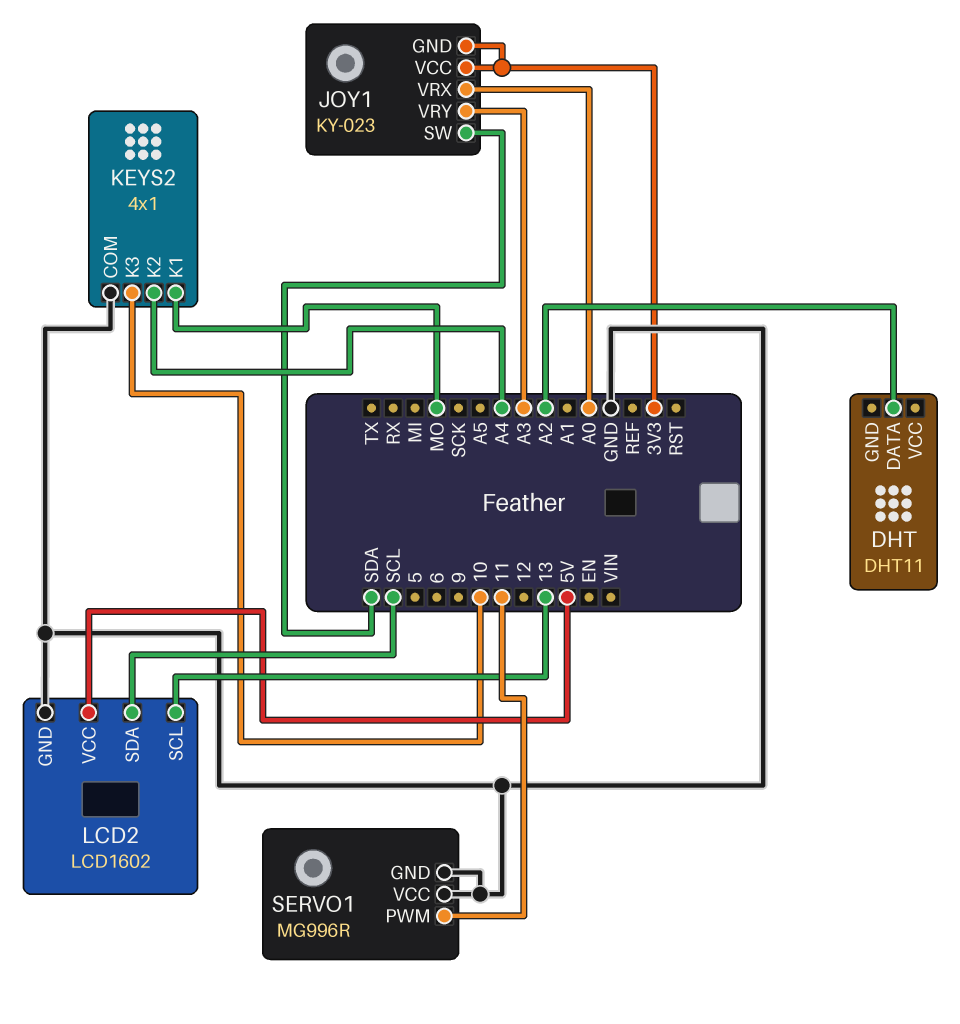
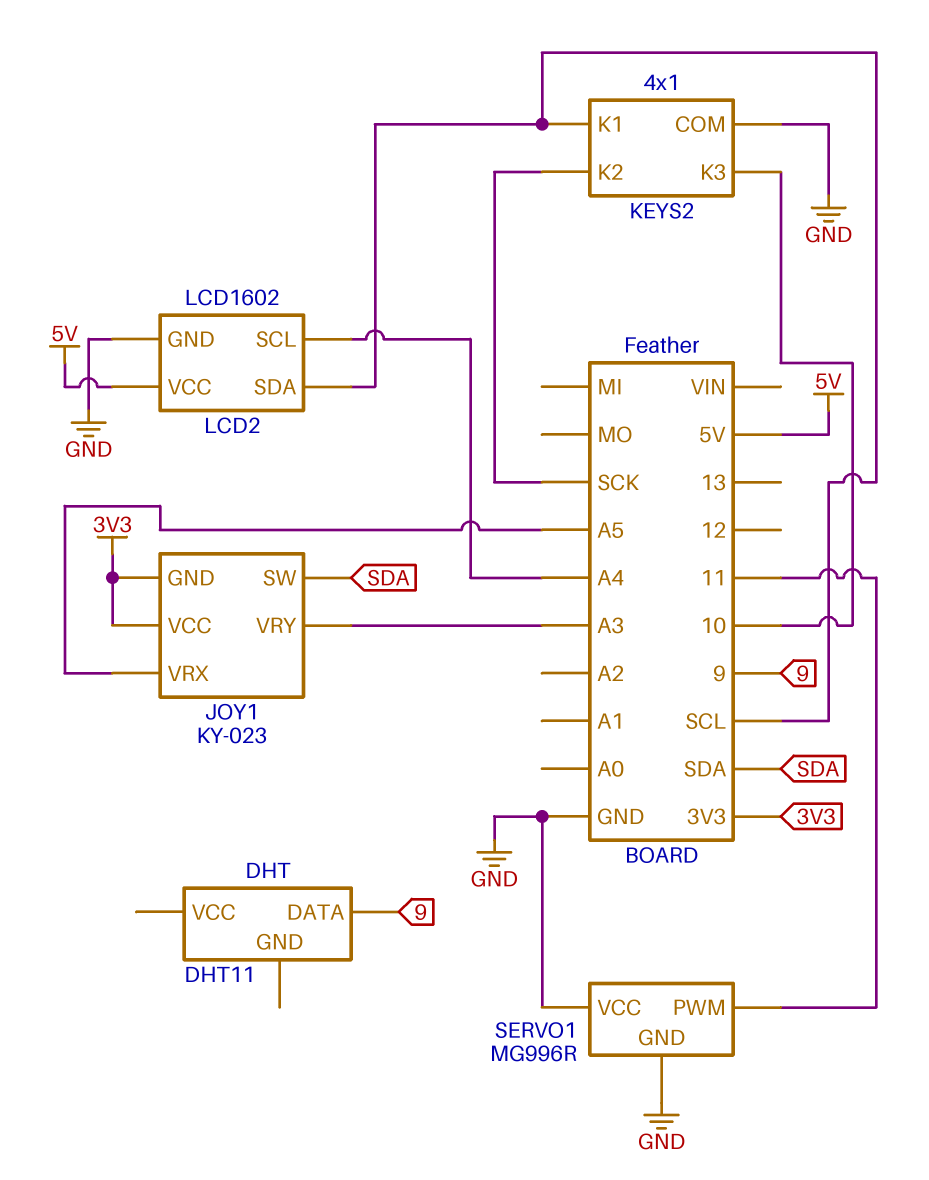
DHT pin DATA: A2 -> 9
JOY1 pin VRX: A0 -> A5
KEYS2 pin K1: MO -> SCL
KEYS2 pin K2: A4 -> SCK
LCD2 pin SCL: 13 -> A4

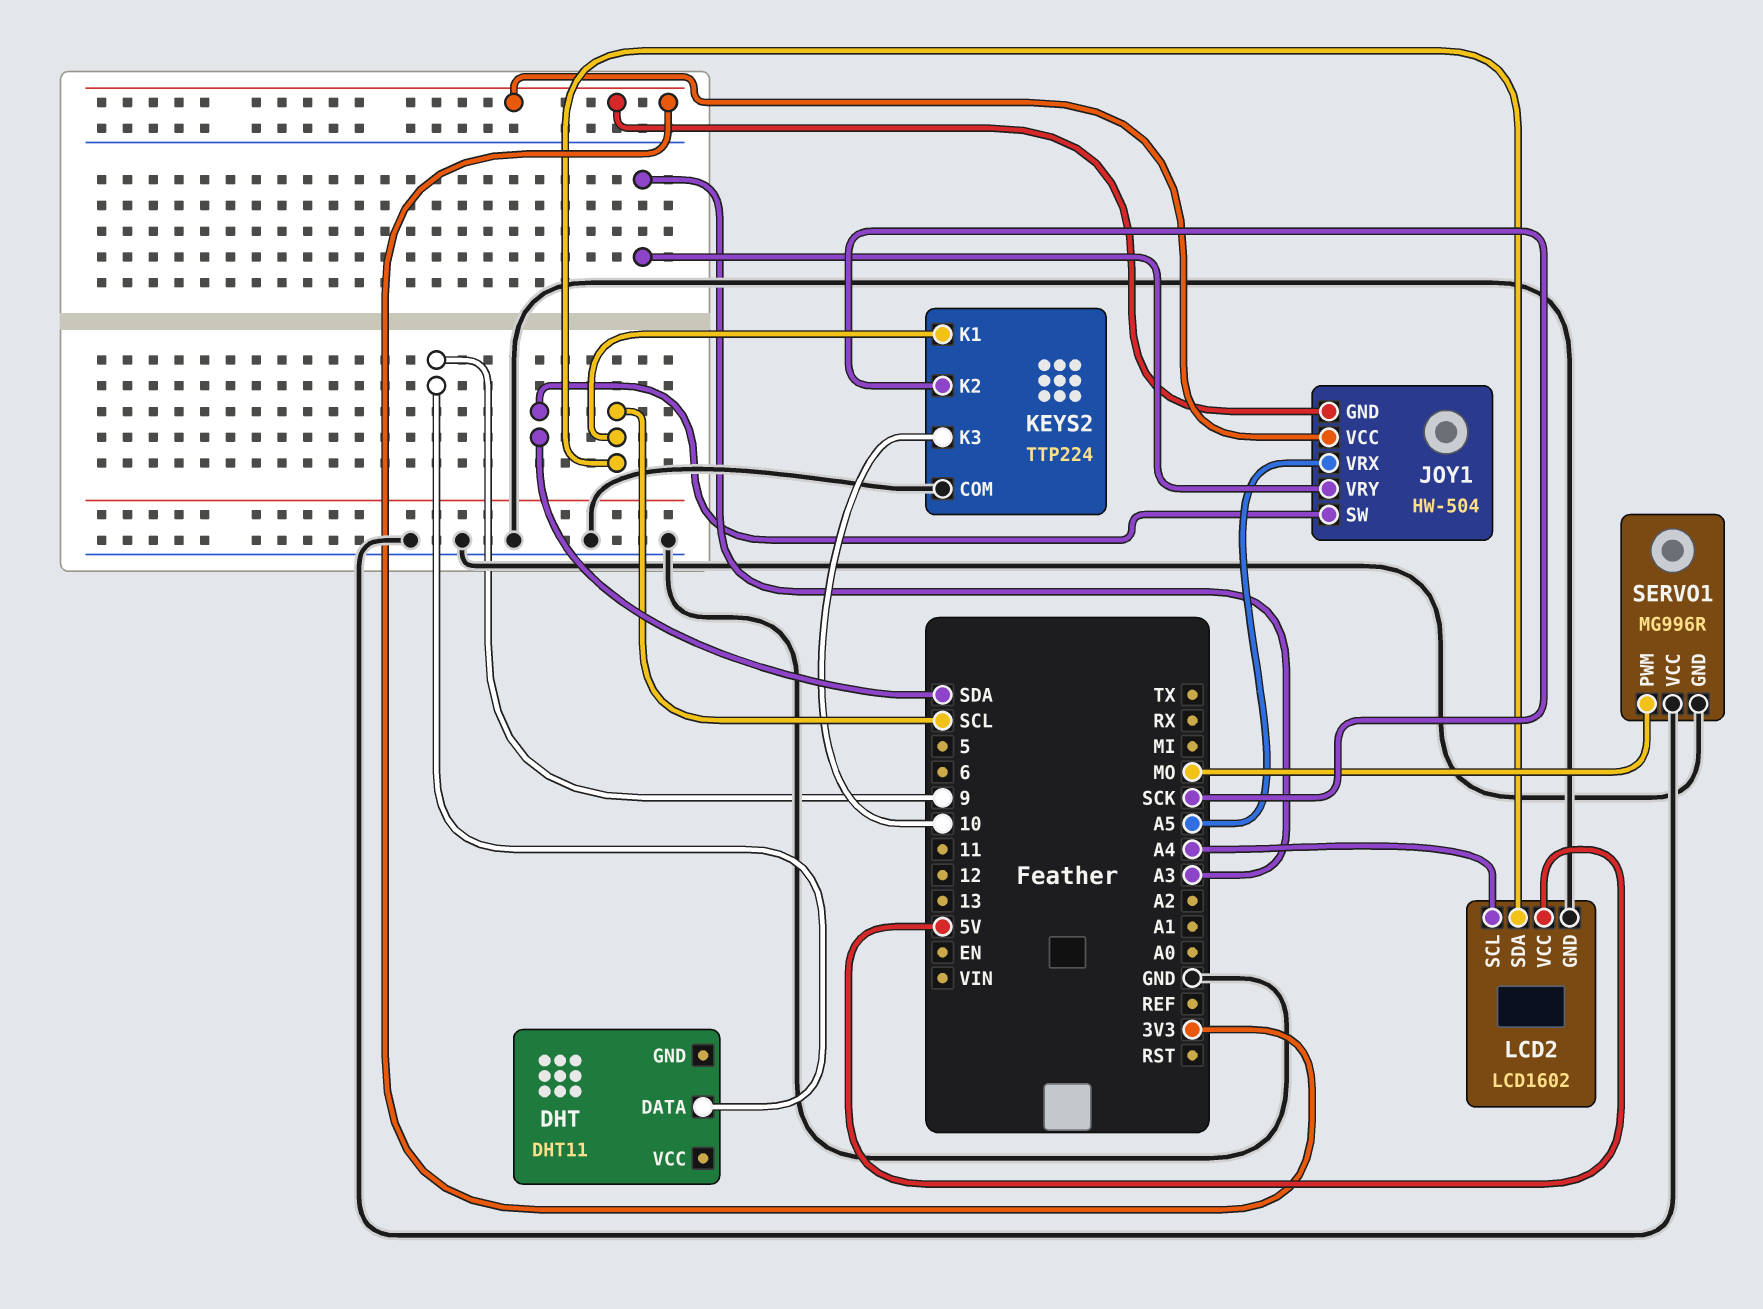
JOY1: KY-023 -> HW-504
KEYS2: 4x1 -> TTP224
SERVO1 pin PWM: 11 -> MO

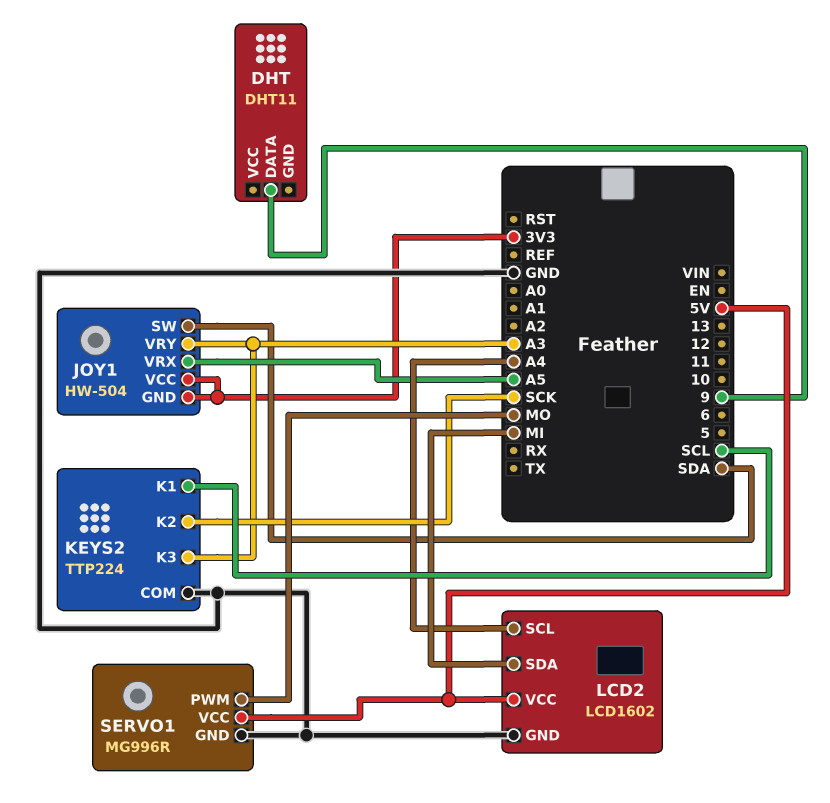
KEYS2 pin K3: 10 -> A3
LCD2 pin SDA: SCL -> MI
SERVO1 pin VCC: GND -> 5V

